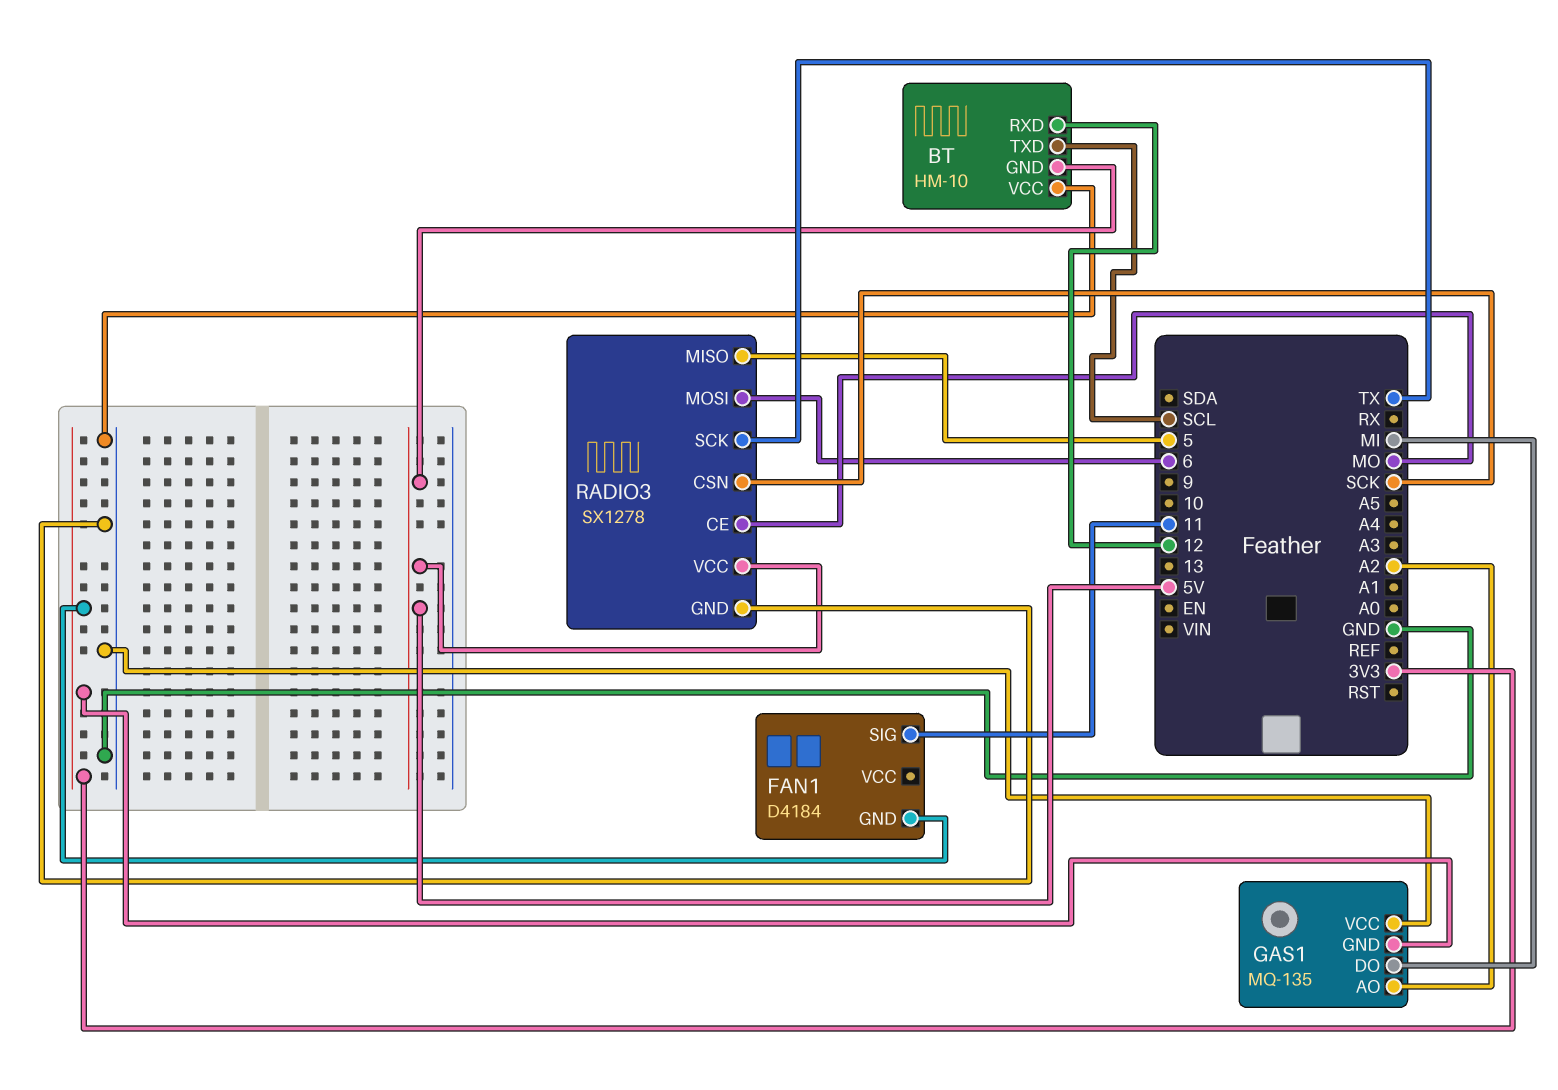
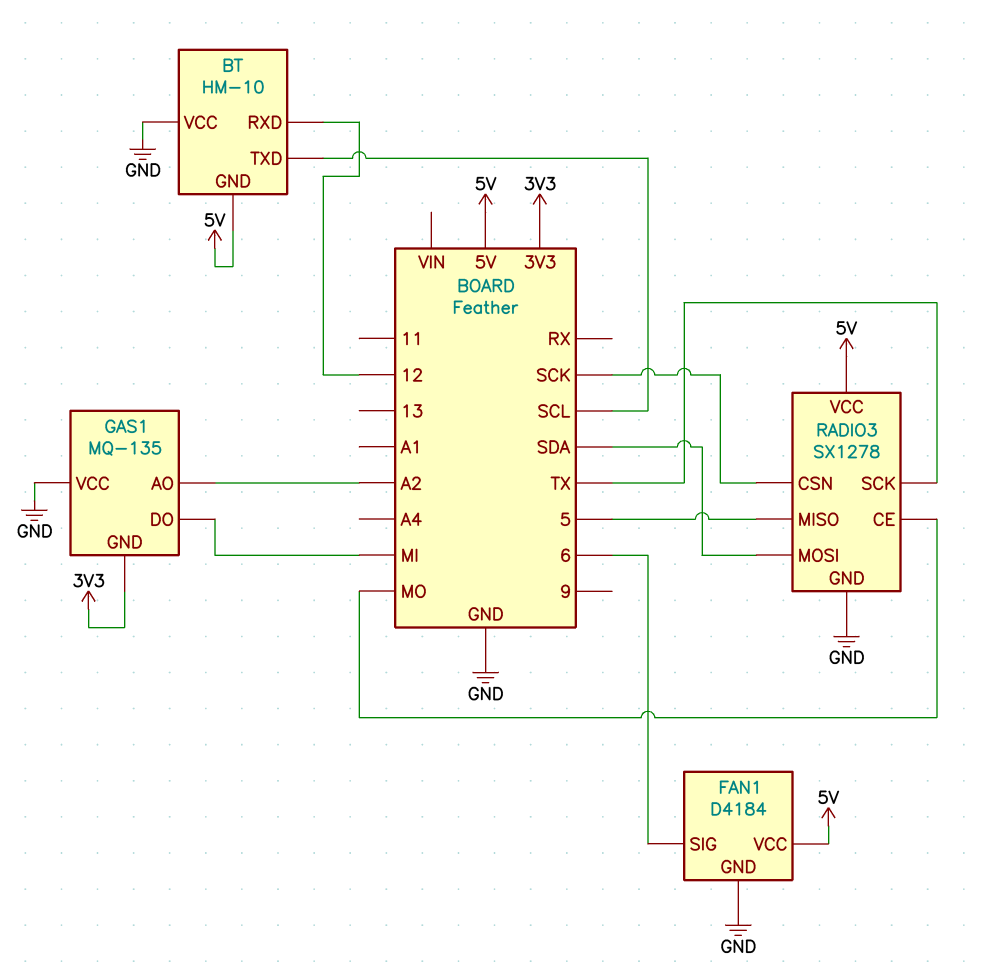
FAN1 pin GND: 3V3 -> GND
FAN1 pin SIG: 11 -> 6
FAN1 pin VCC: none -> 5V
RADIO3 pin MOSI: 6 -> SDA

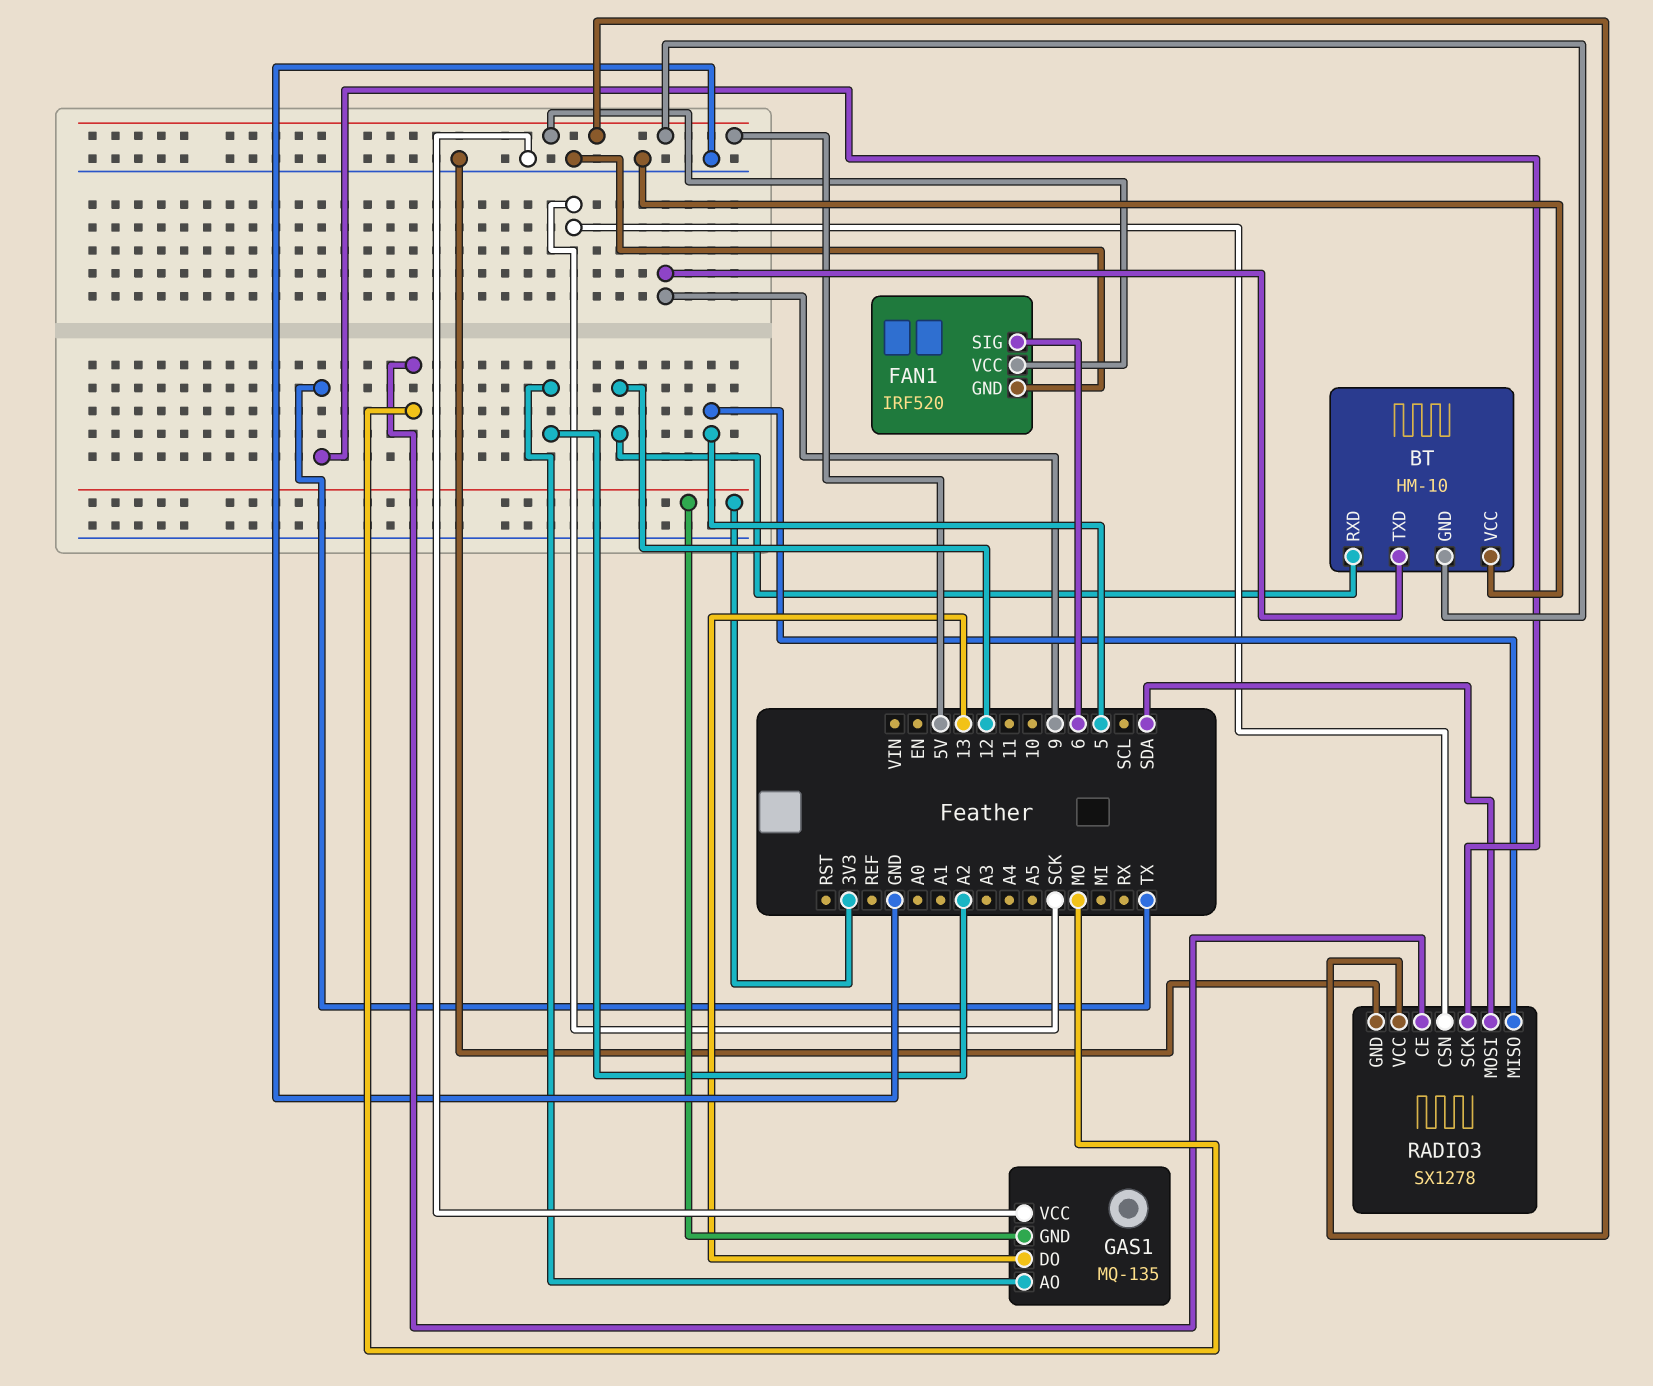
BT pin TXD: SCL -> 9
FAN1: D4184 -> IRF520
GAS1 pin DO: MI -> 13

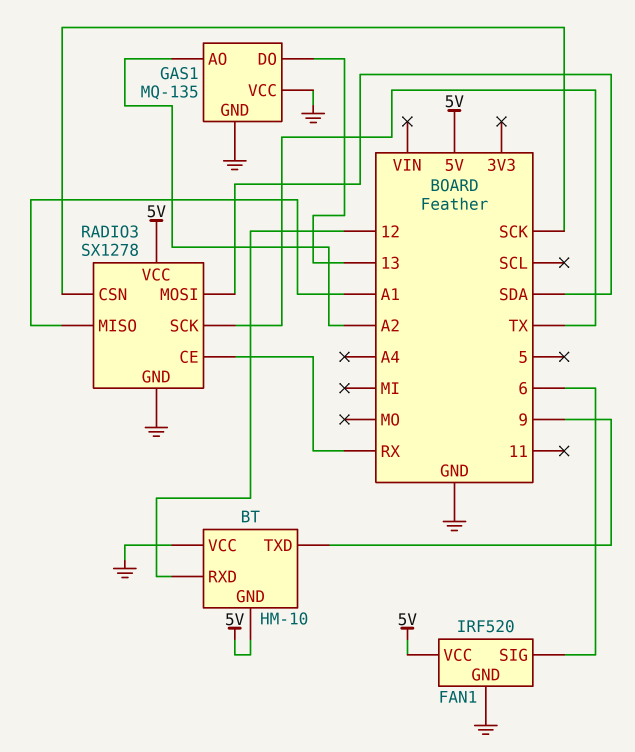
GAS1 pin GND: 3V3 -> GND
RADIO3 pin CE: MO -> RX
RADIO3 pin MISO: 5 -> A1

